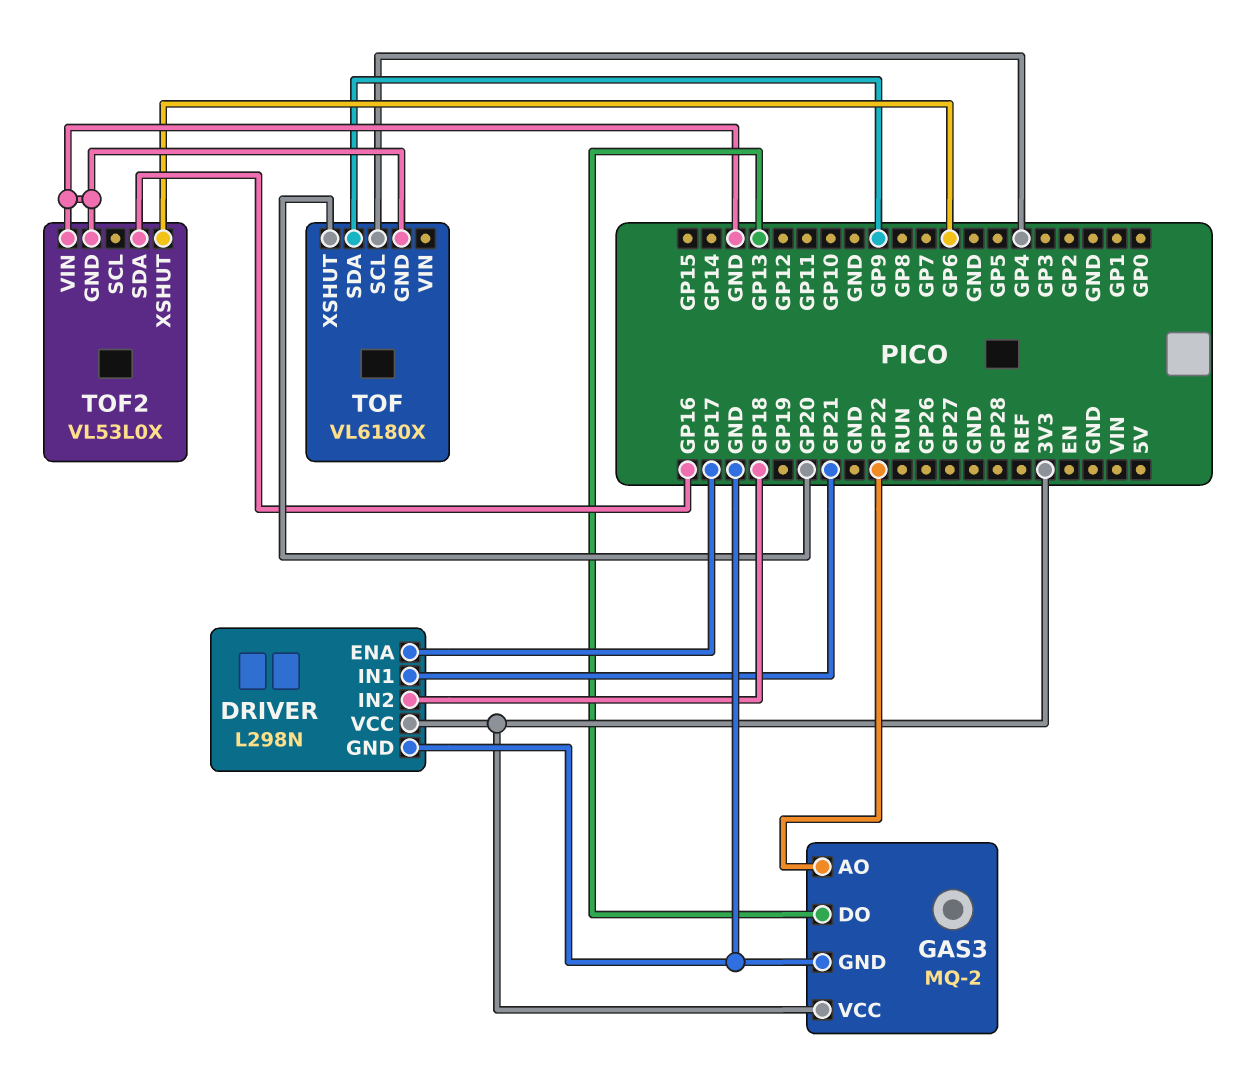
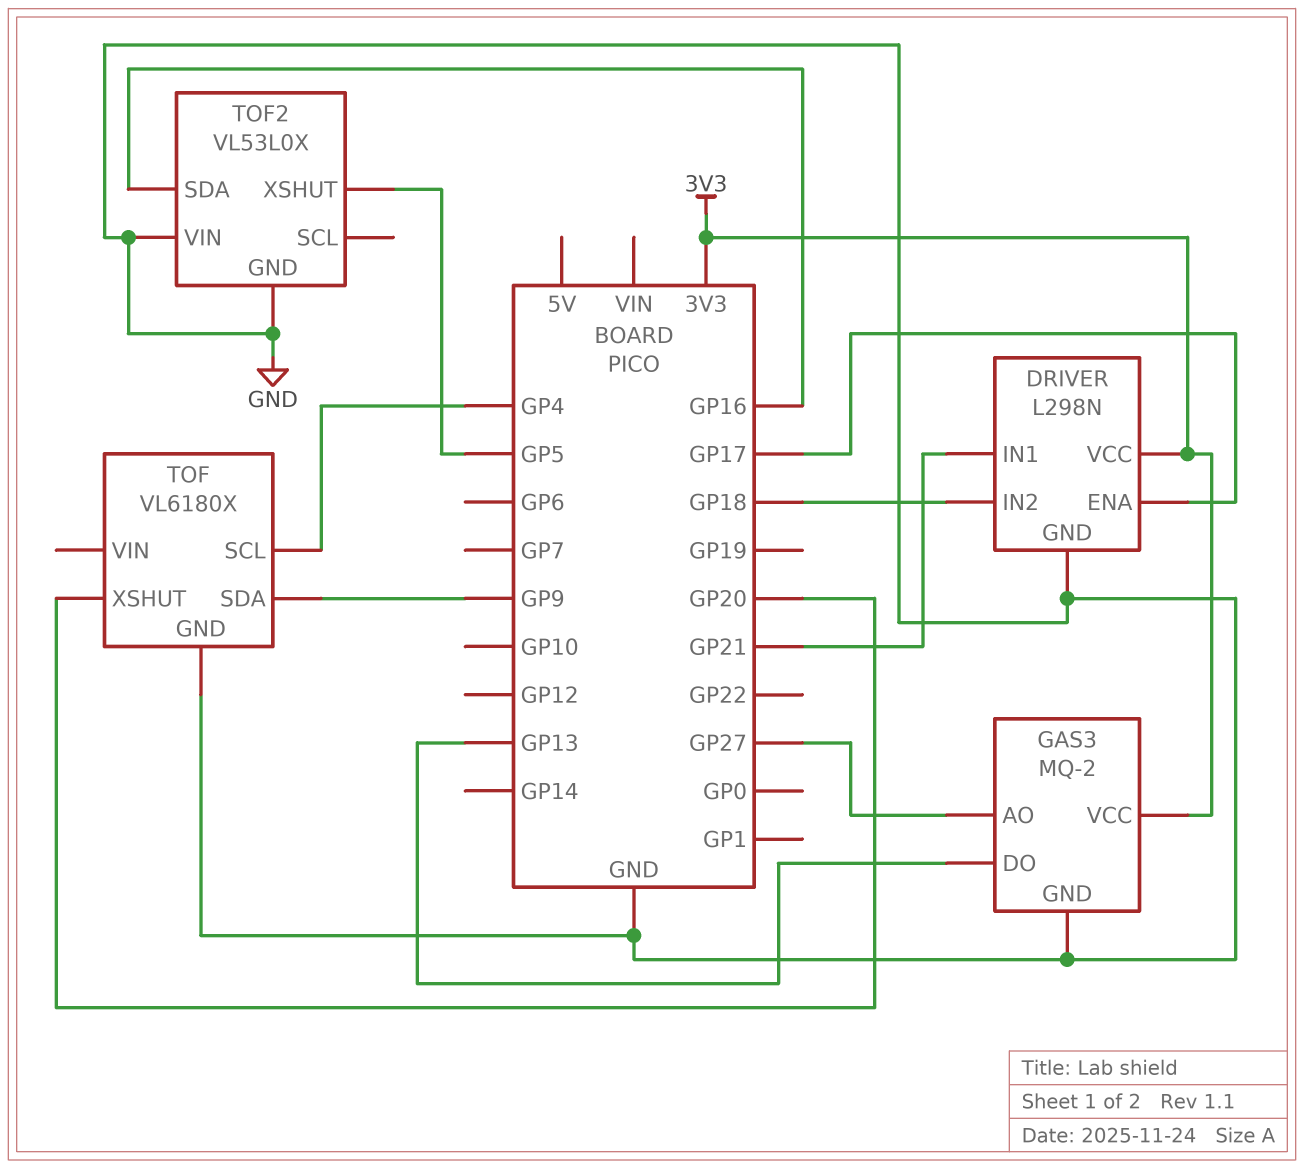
GAS3 pin AO: GP22 -> GP27
TOF2 pin XSHUT: GP6 -> GP5

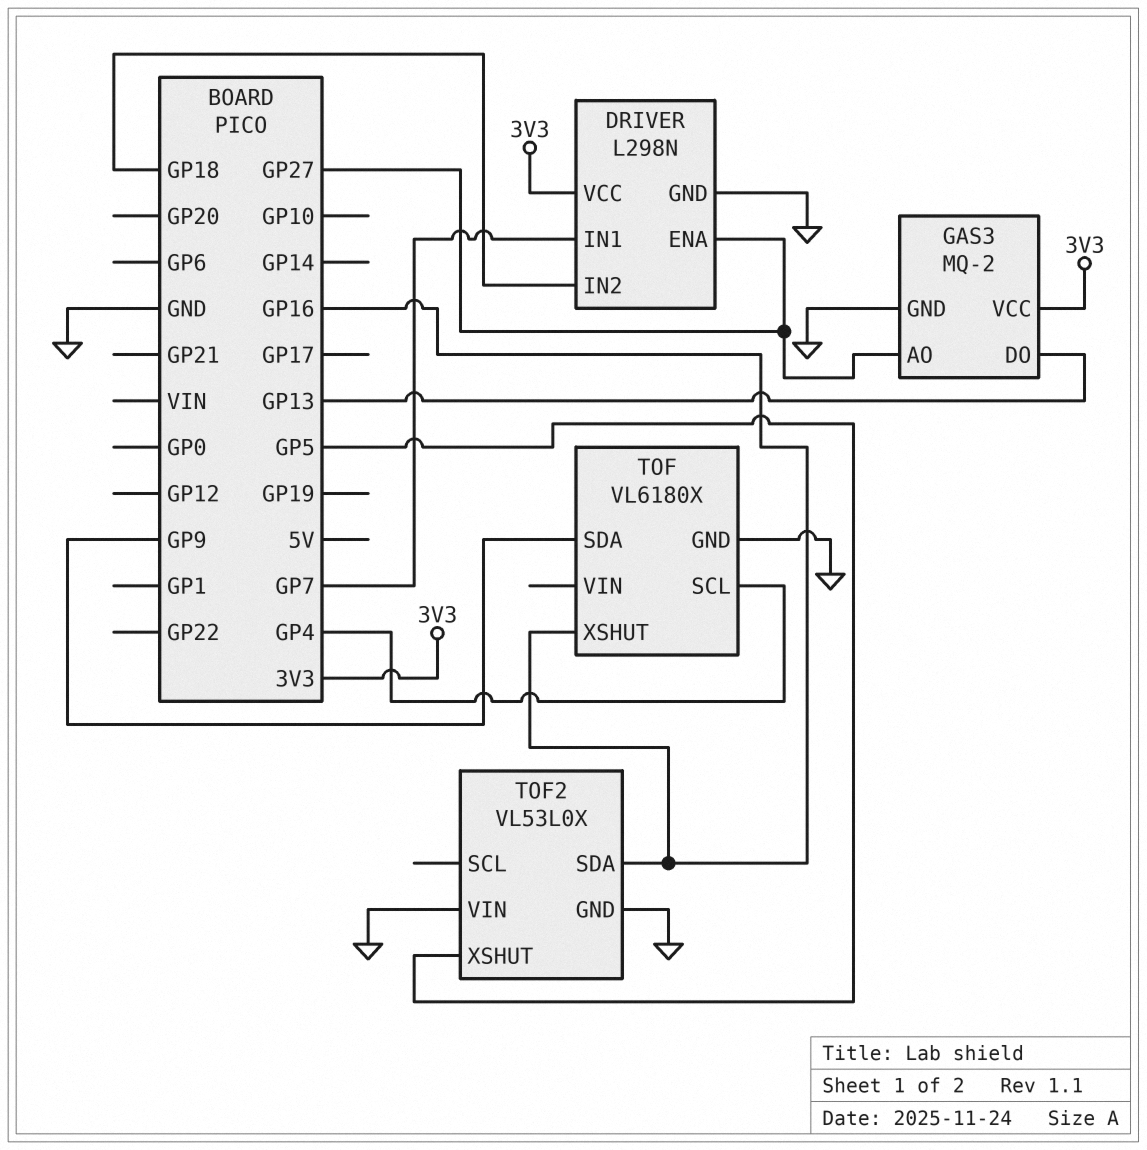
DRIVER pin ENA: GP17 -> GP27
DRIVER pin IN1: GP21 -> GP7
TOF pin XSHUT: GP20 -> GP16

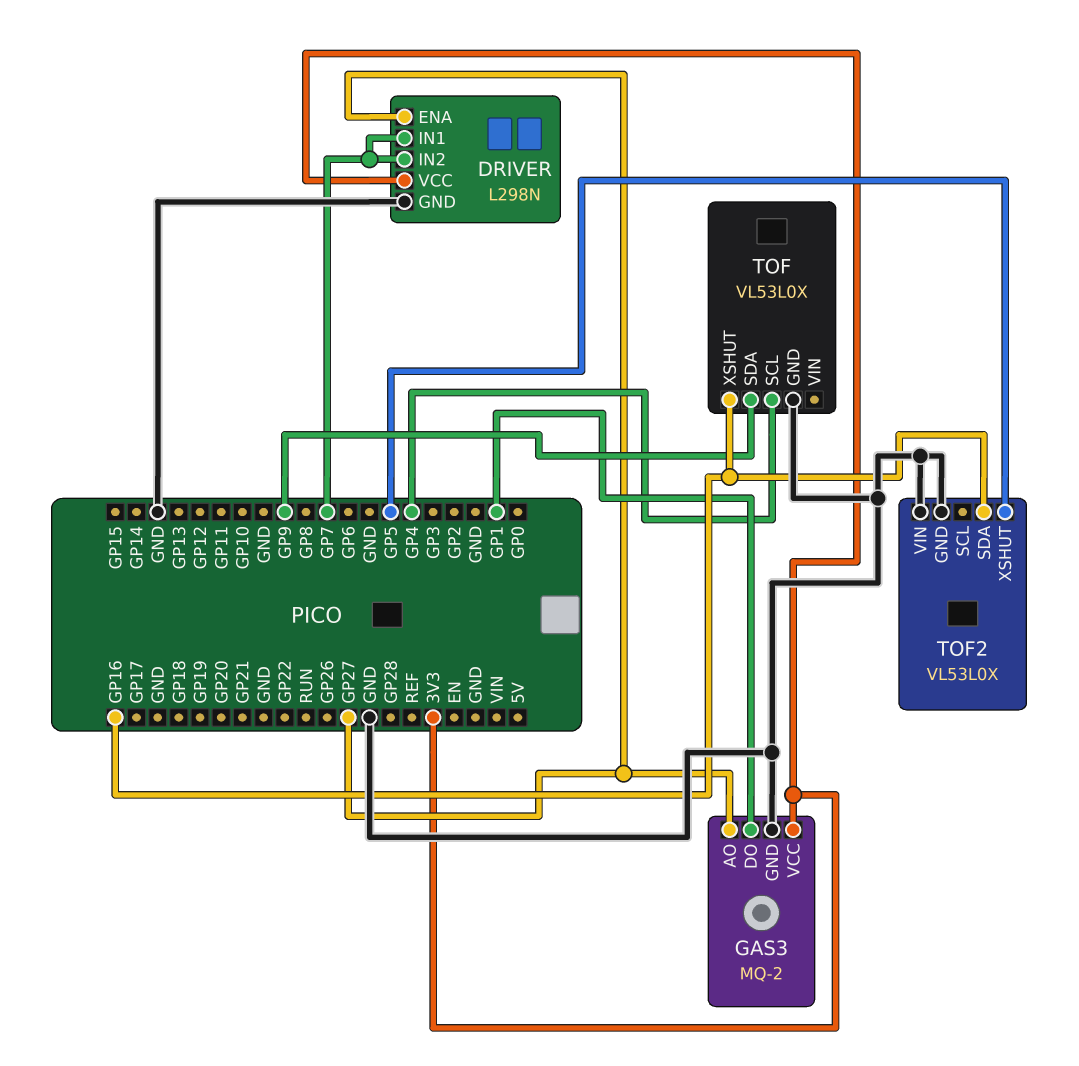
DRIVER pin IN2: GP18 -> GP7
GAS3 pin DO: GP13 -> GP1
TOF: VL6180X -> VL53L0X

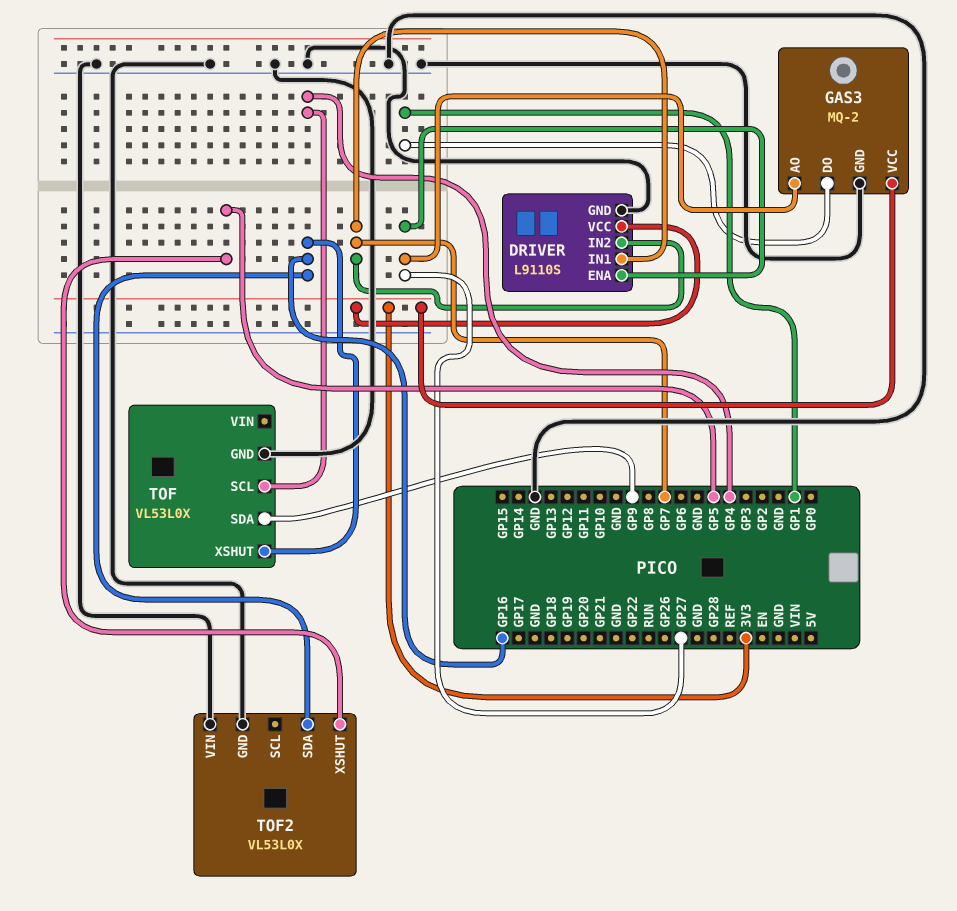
DRIVER: L298N -> L9110S

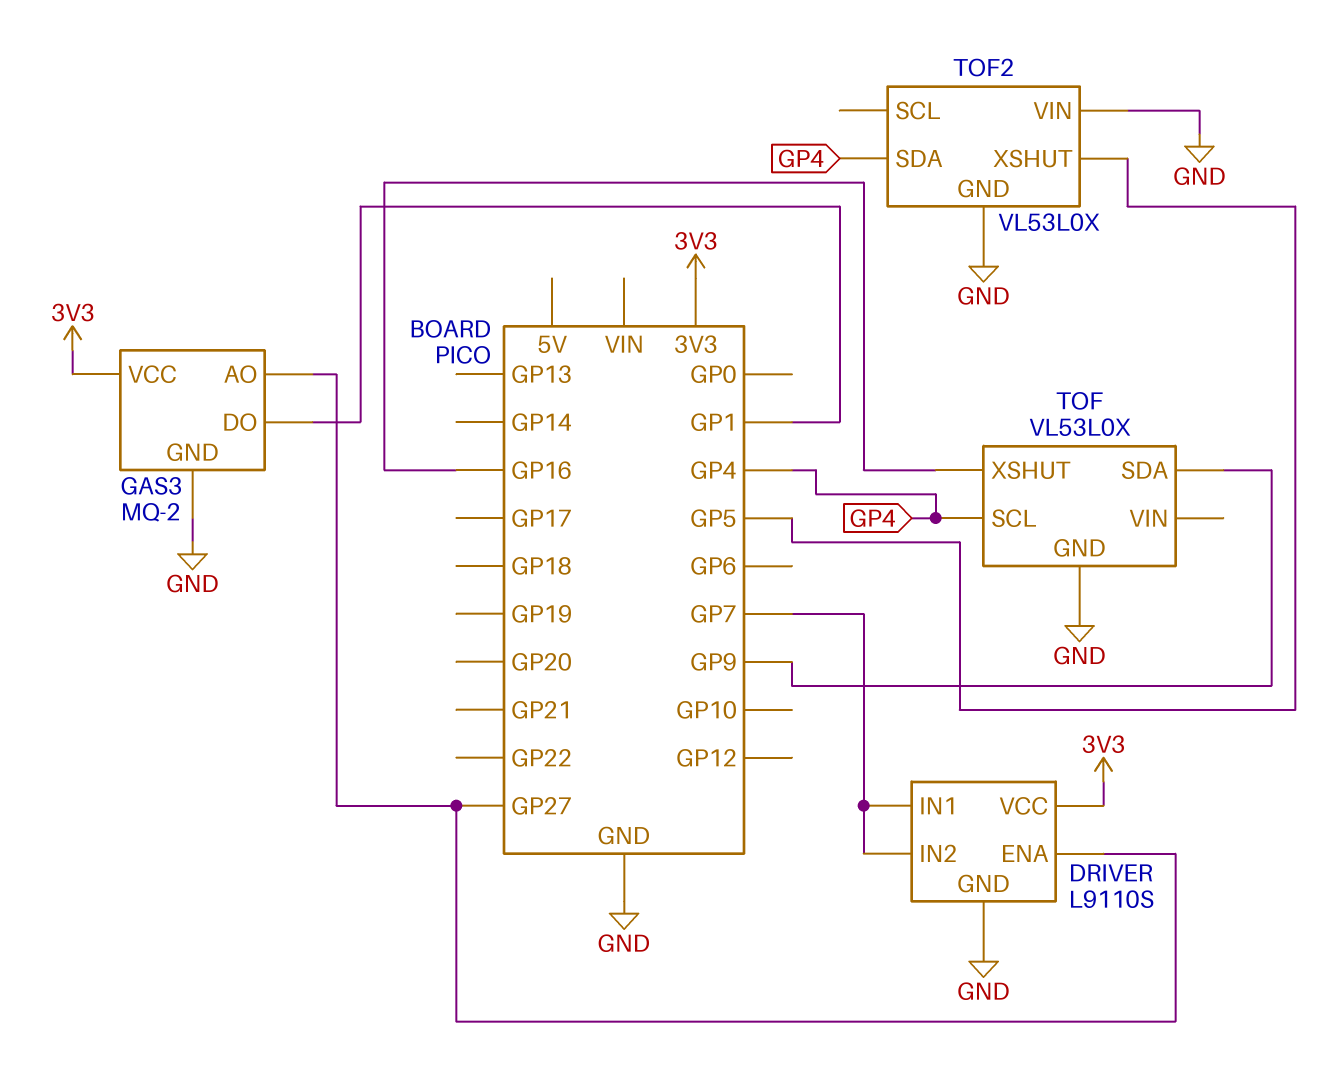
TOF2 pin SDA: GP16 -> GP4

